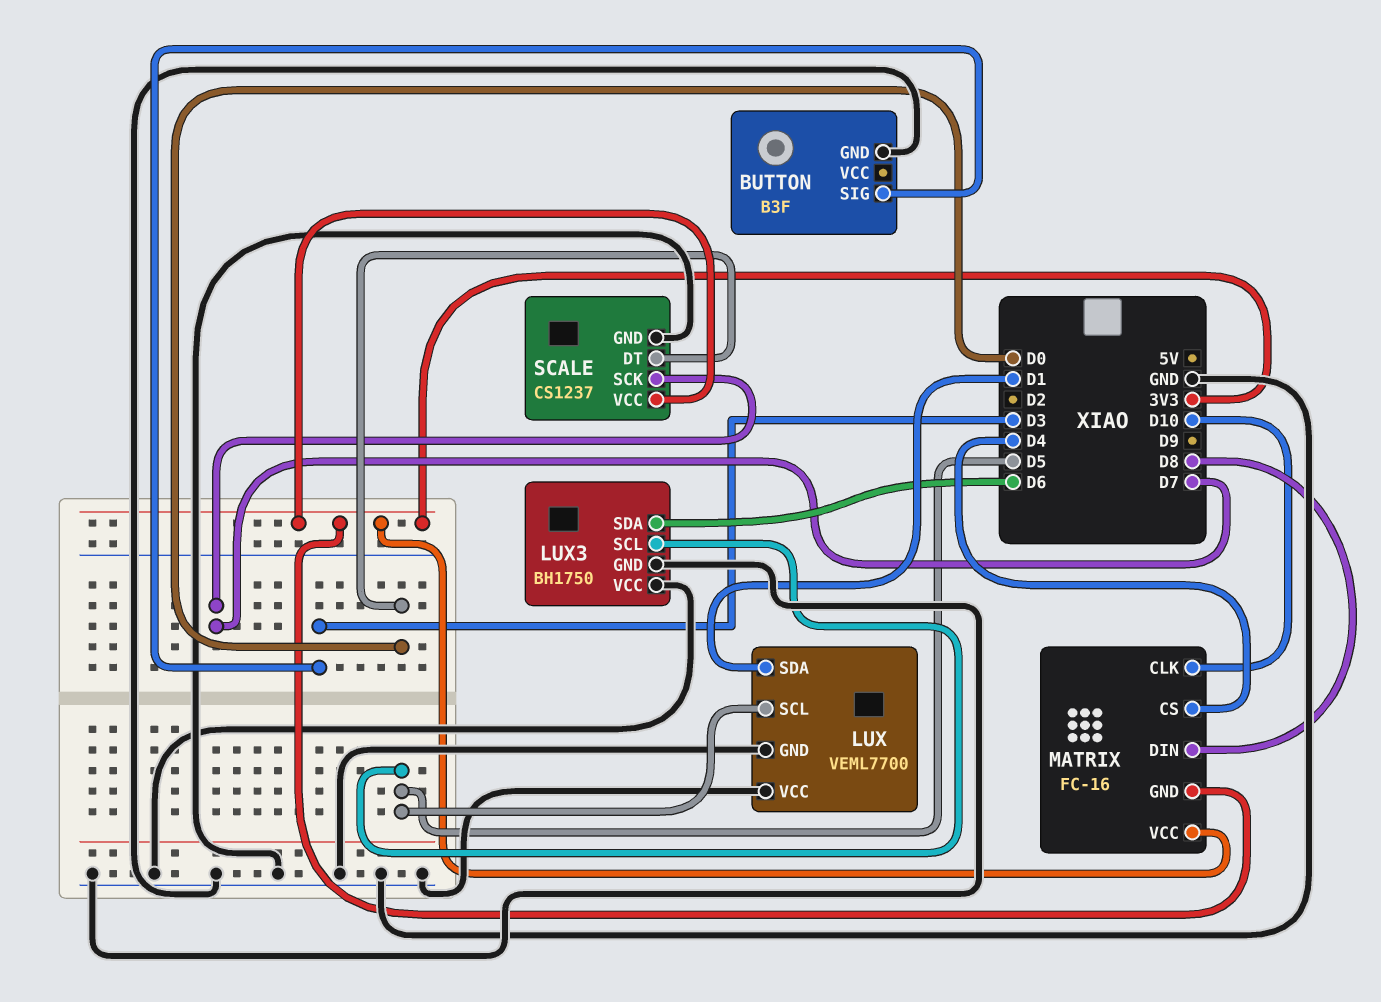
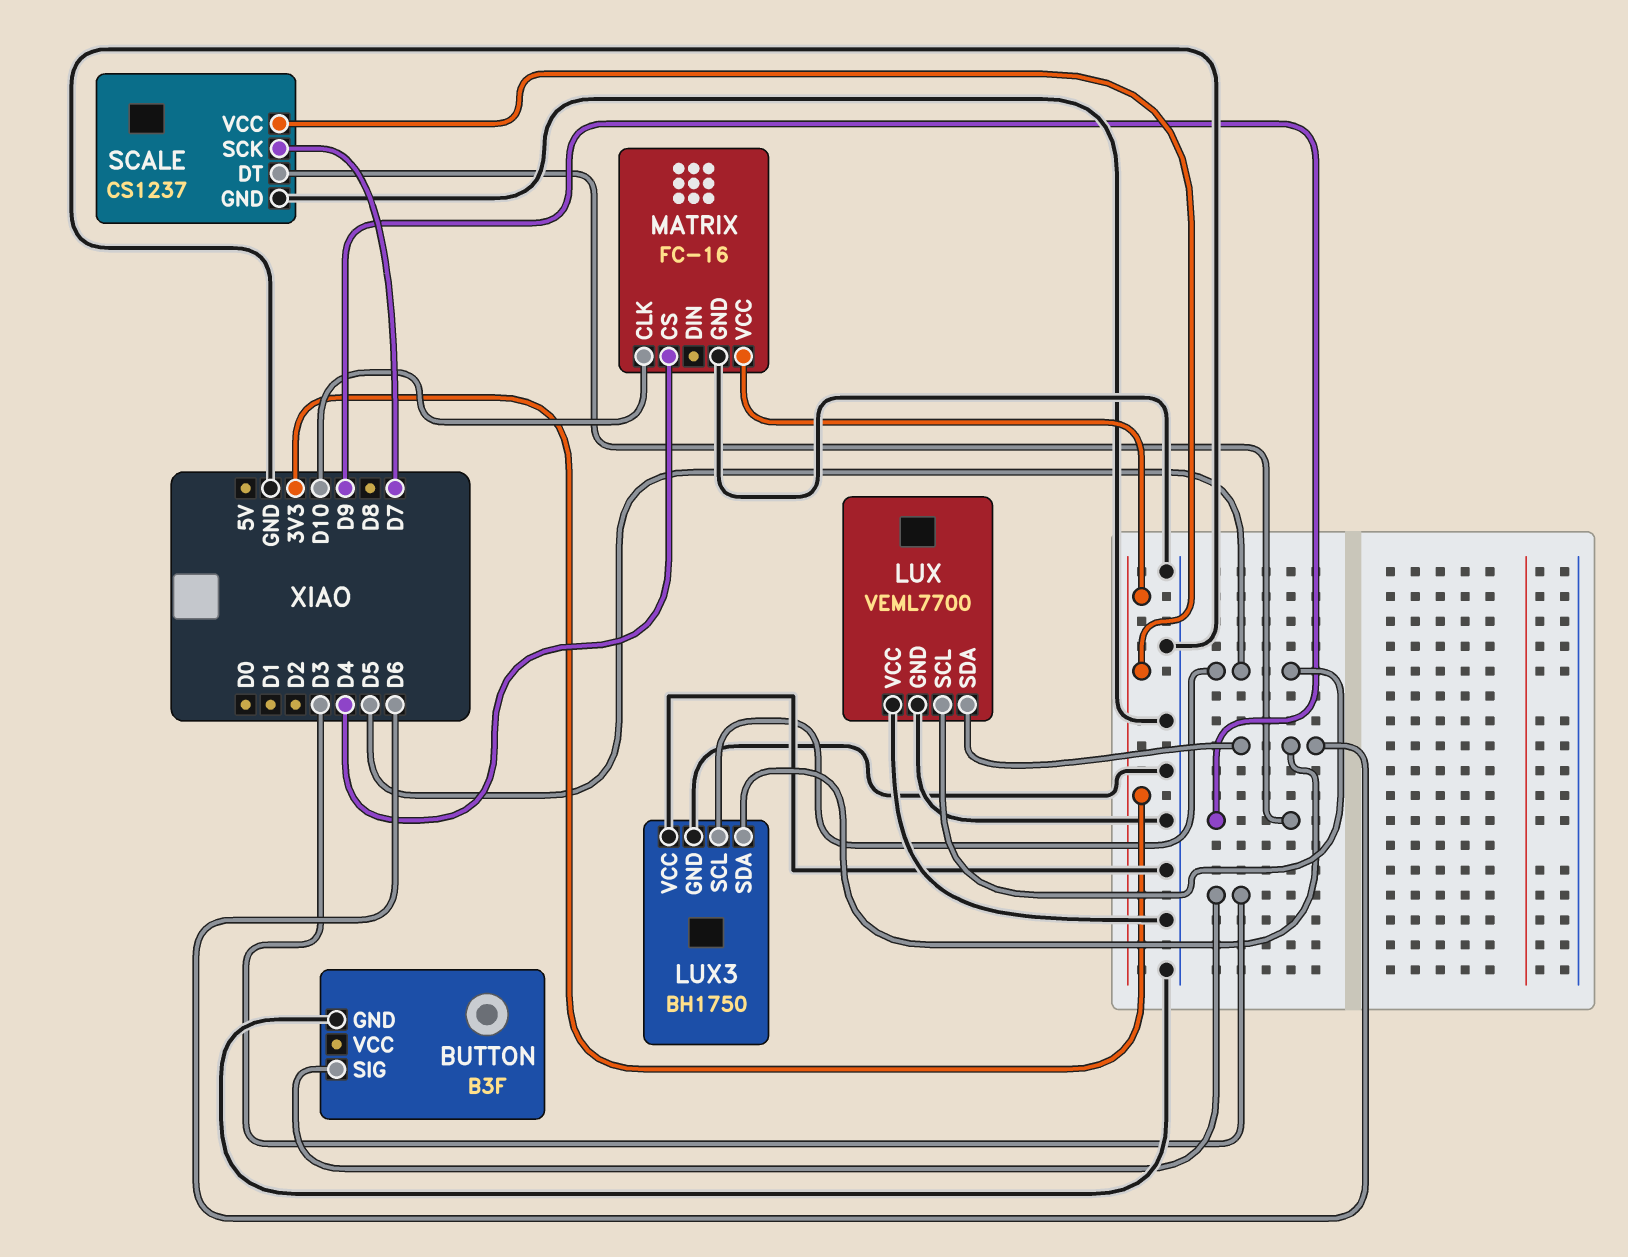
LUX pin SDA: D1 -> D6
MATRIX pin DIN: D8 -> none
MATRIX pin GND: 3V3 -> GND
SCALE pin DT: D0 -> D9

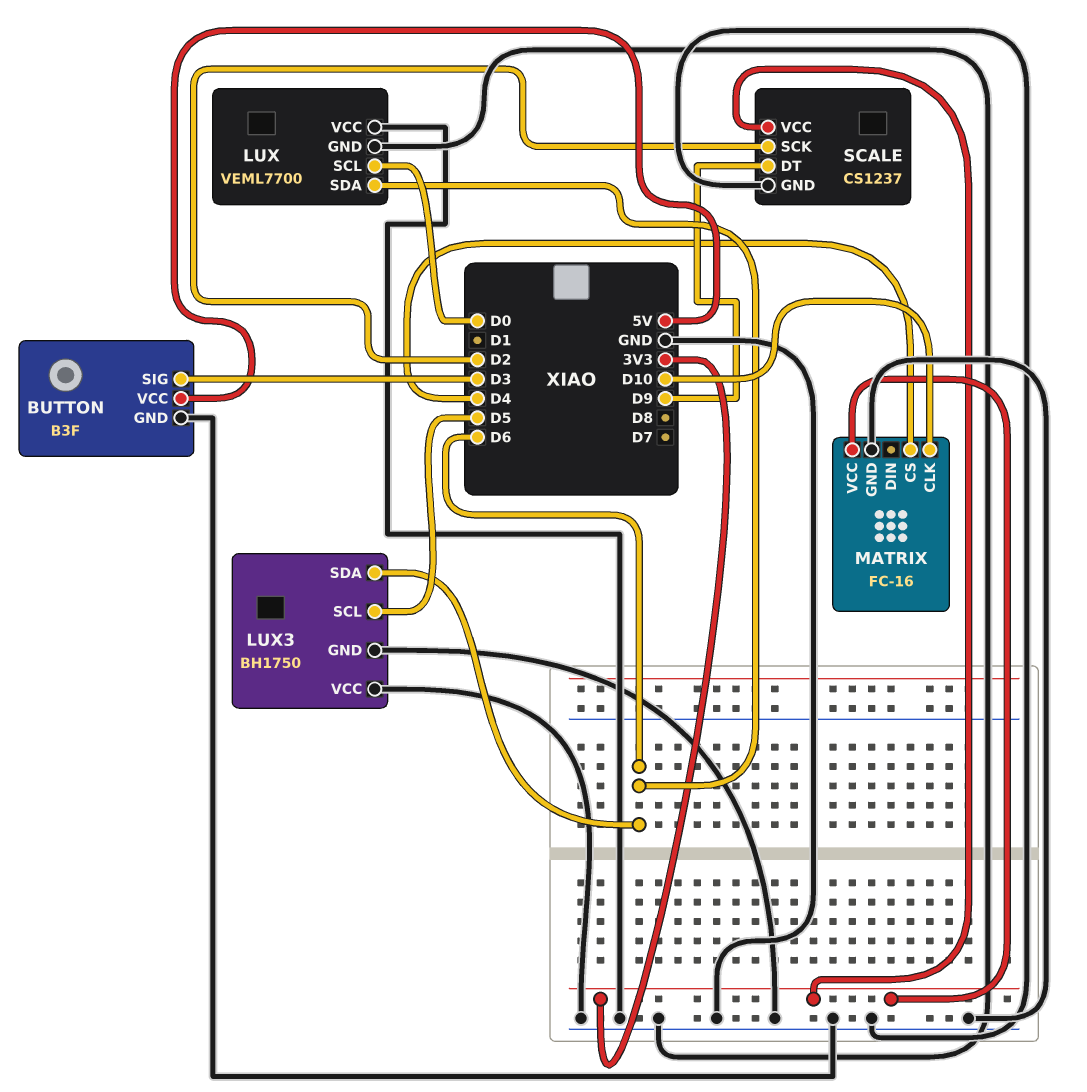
BUTTON pin VCC: none -> 5V
LUX pin SCL: D5 -> D0
SCALE pin SCK: D7 -> D2

